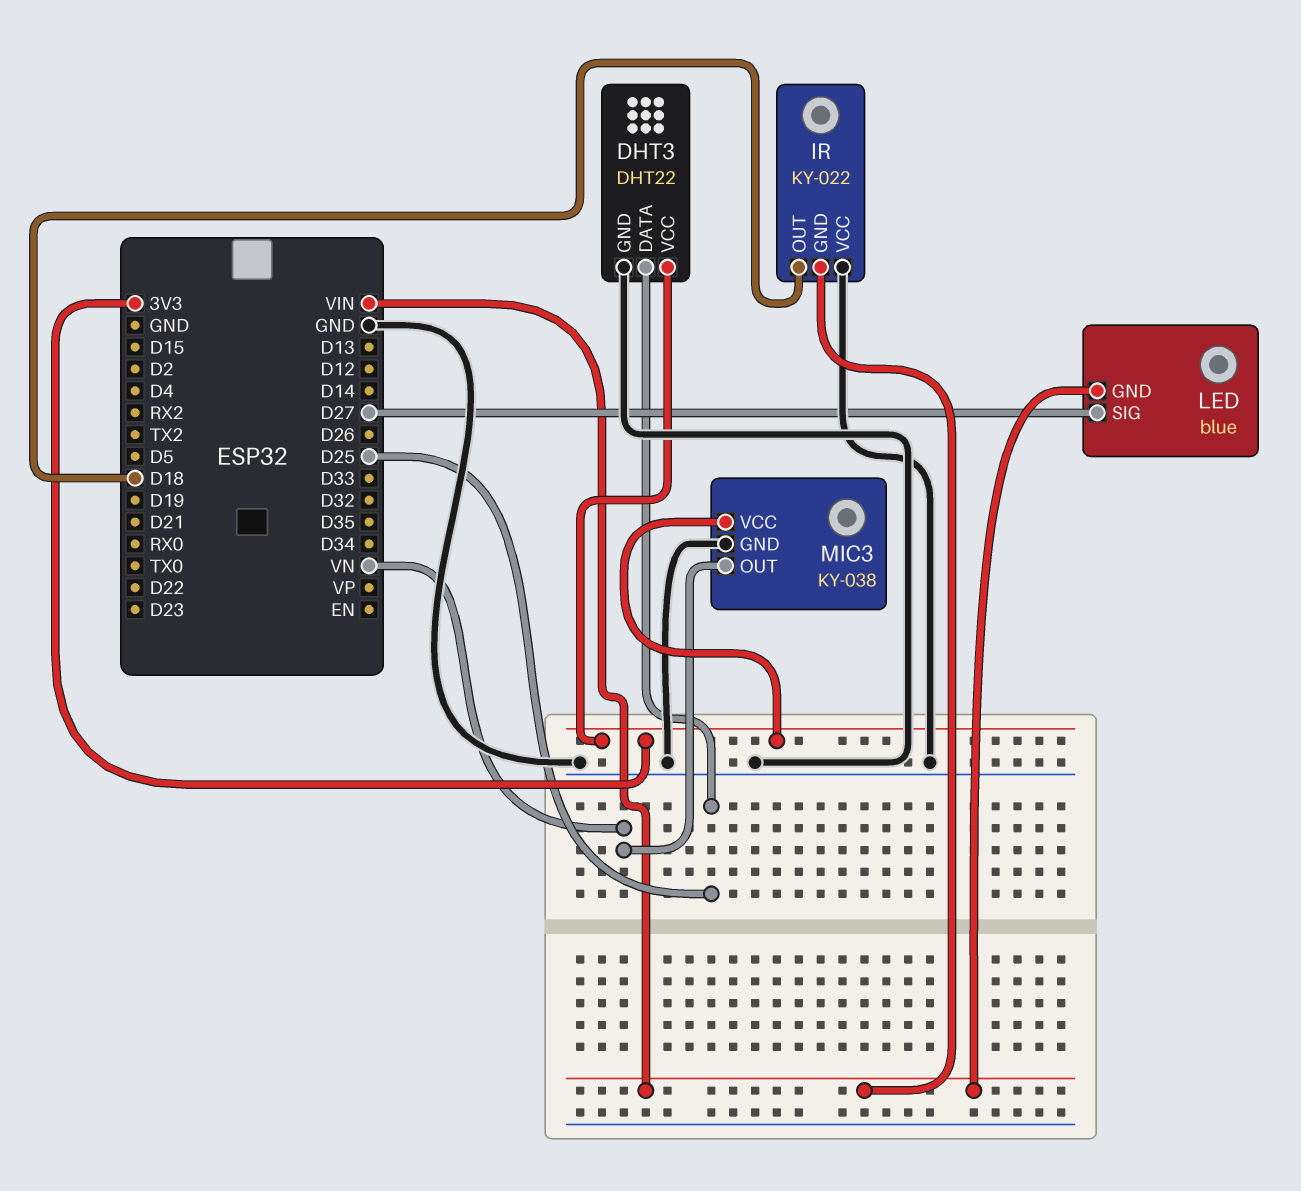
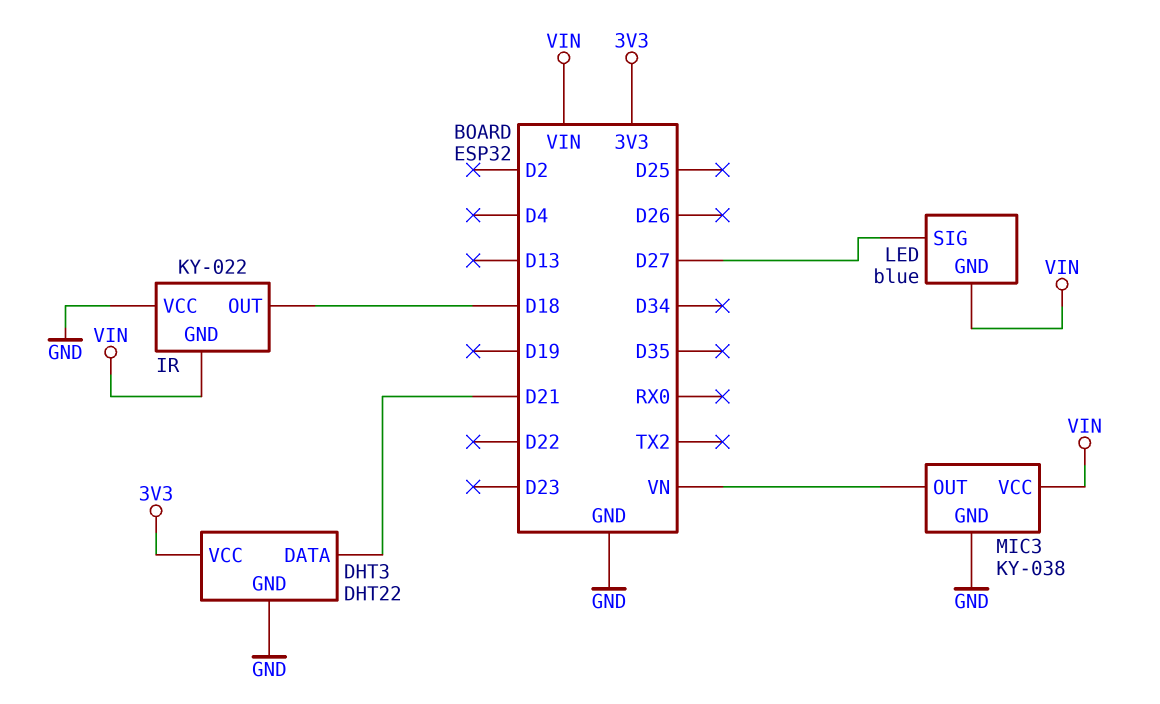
DHT3 pin DATA: D25 -> D21
MIC3 pin VCC: 3V3 -> VIN

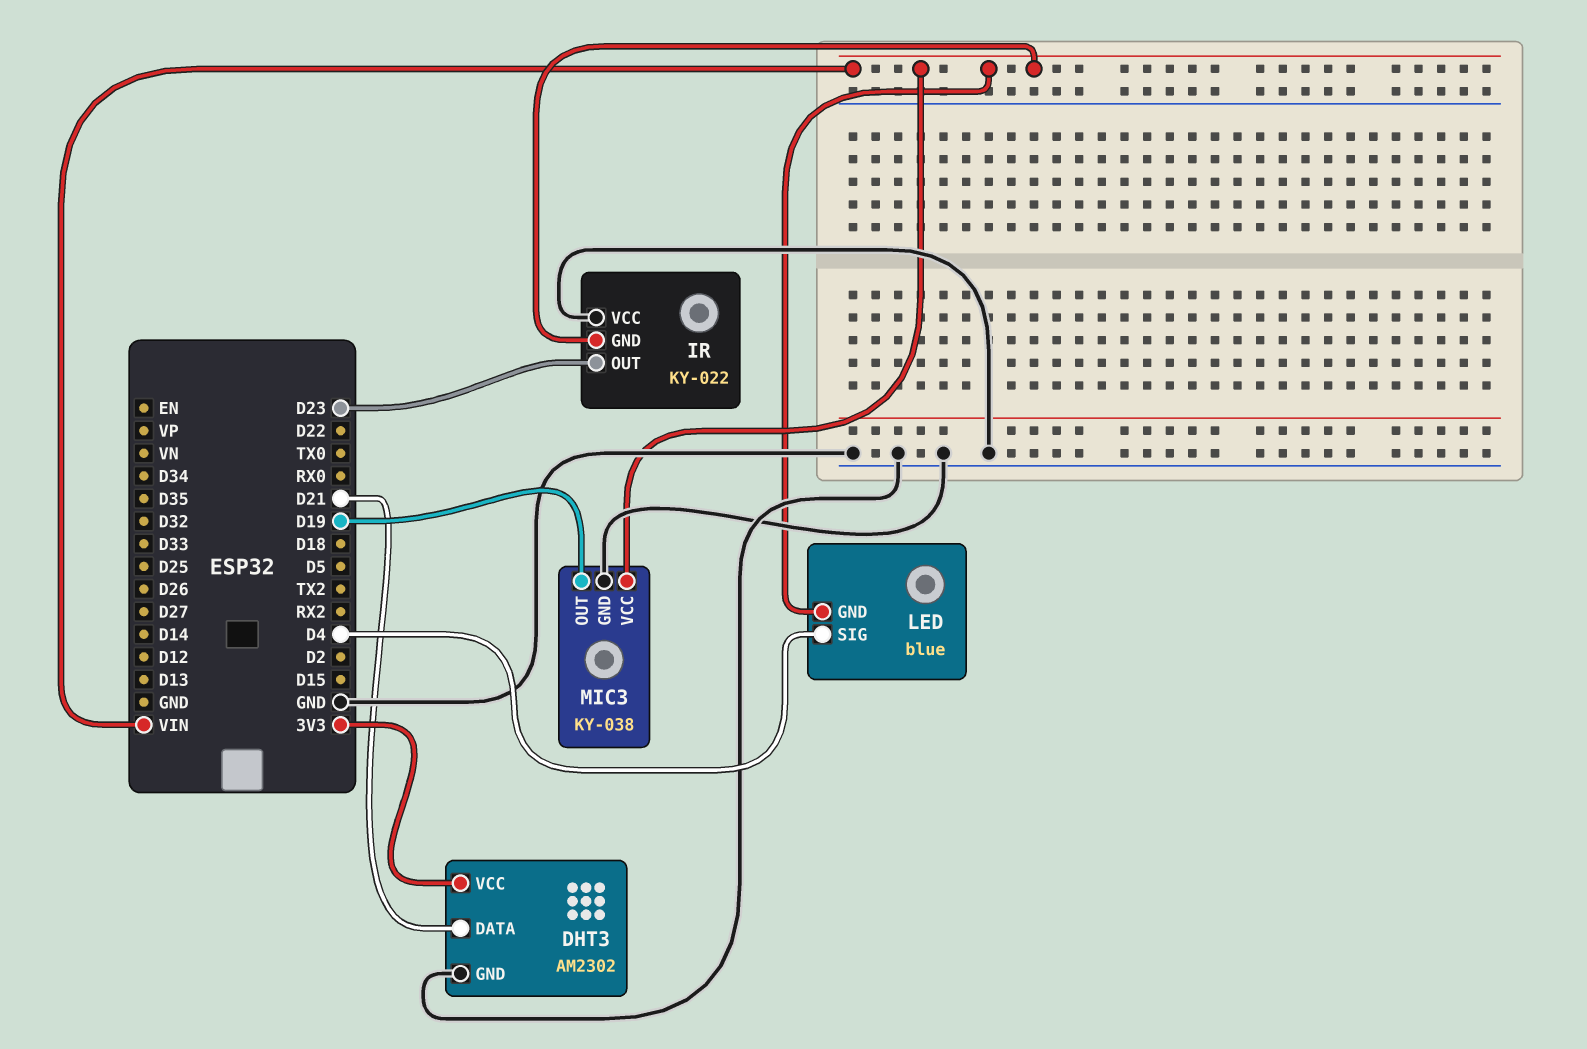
DHT3: DHT22 -> AM2302
IR pin OUT: D18 -> D23
LED pin SIG: D27 -> D4
MIC3 pin OUT: VN -> D19

